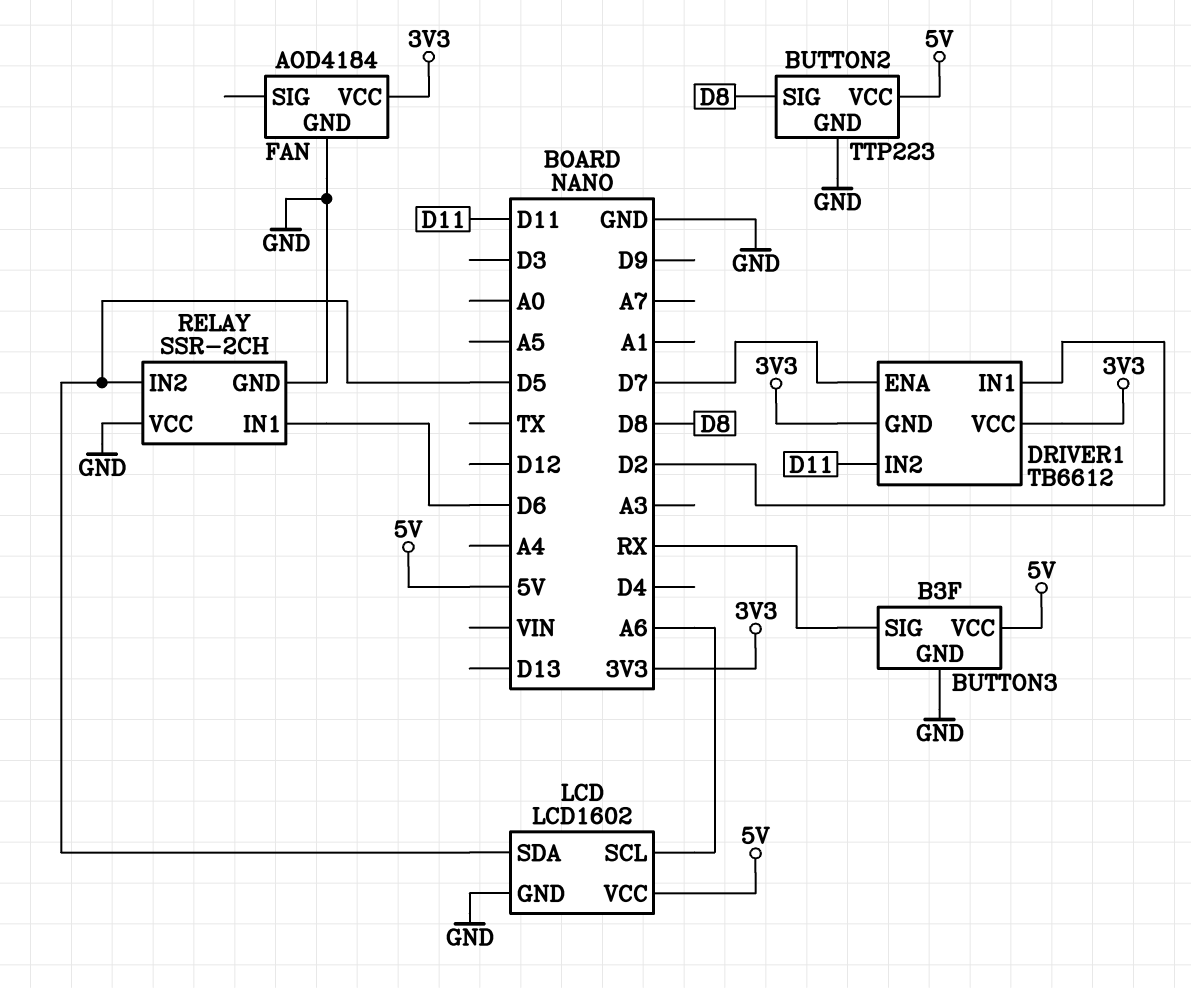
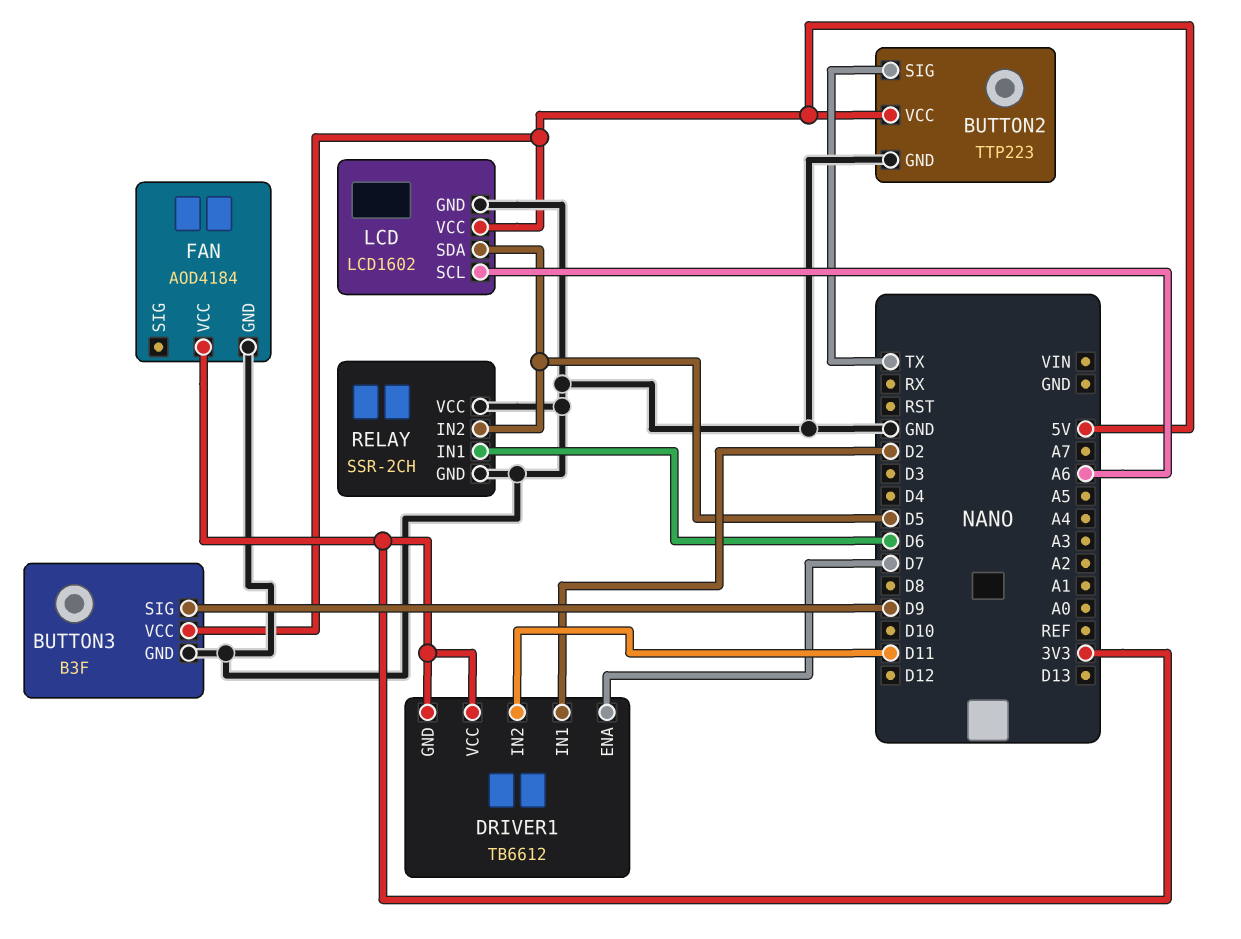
BUTTON2 pin SIG: D8 -> TX
BUTTON3 pin SIG: RX -> D9

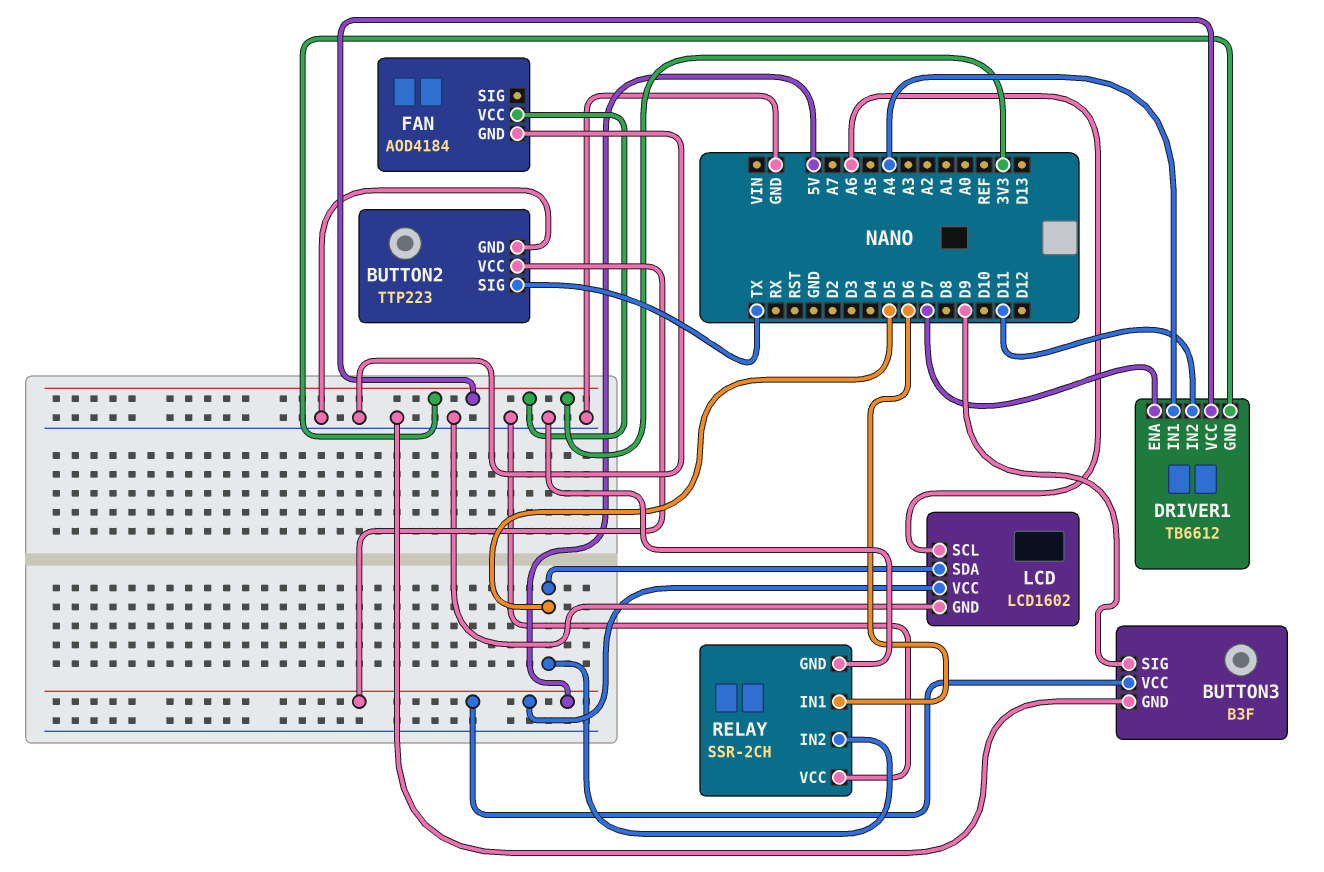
DRIVER1 pin IN1: D2 -> A4

